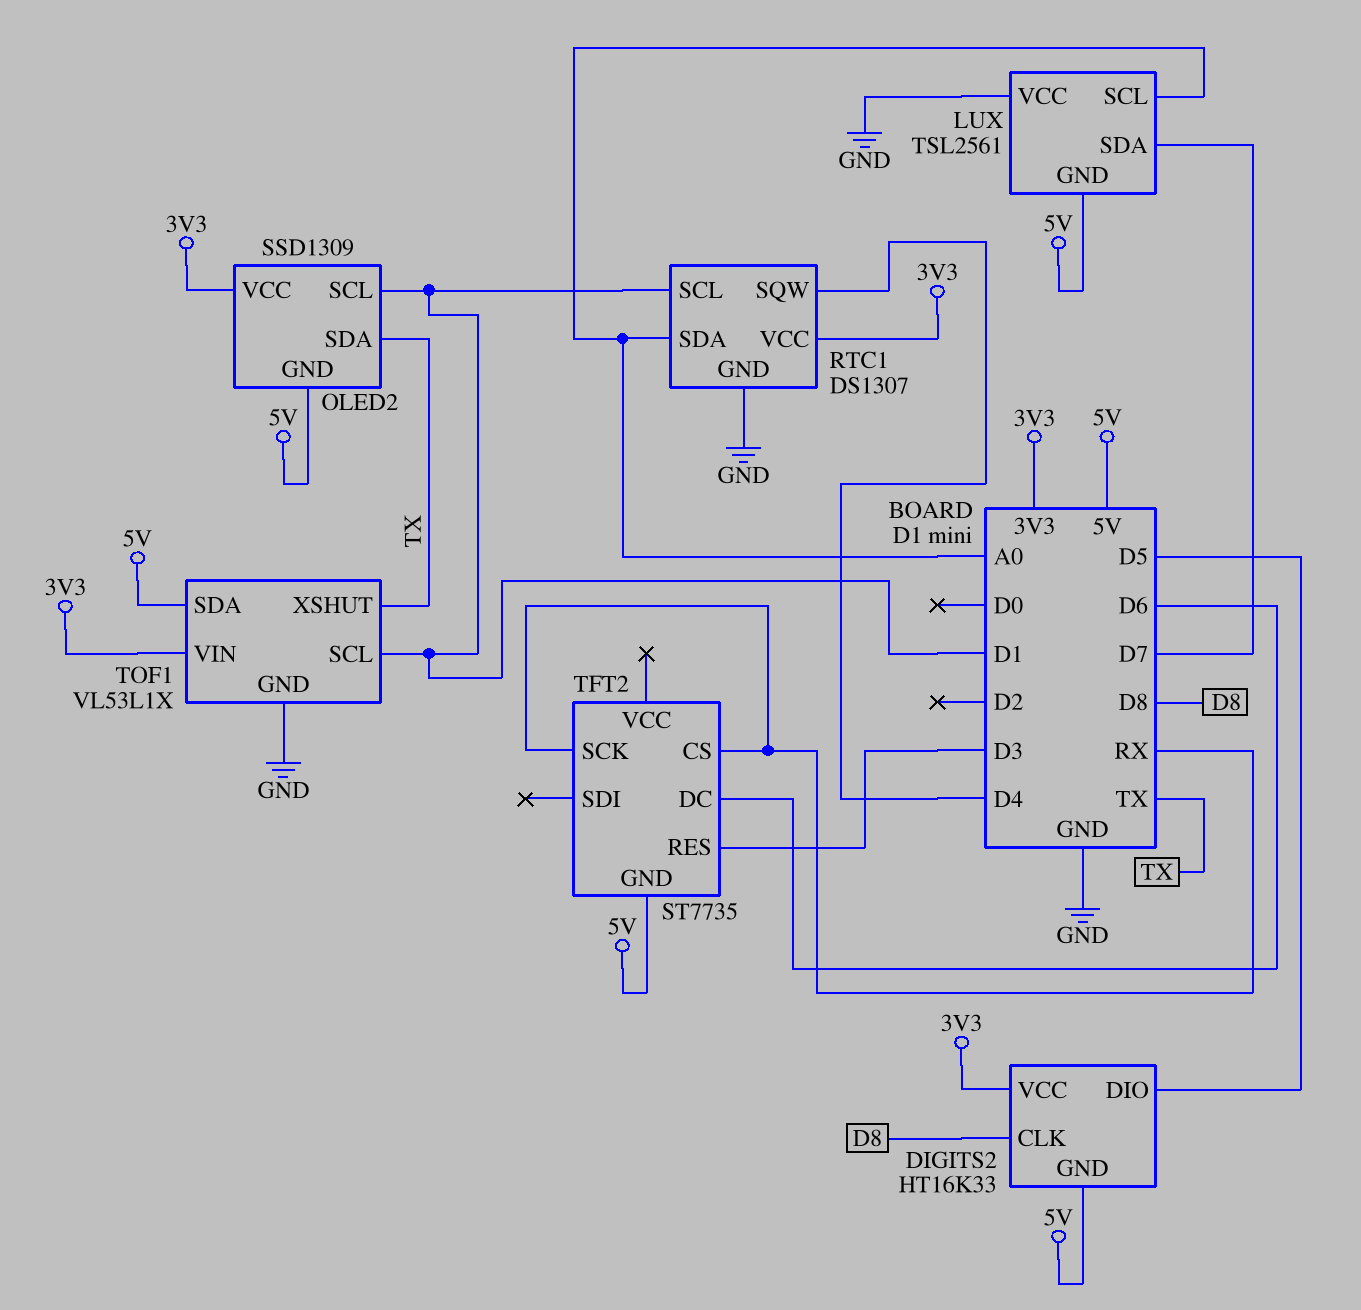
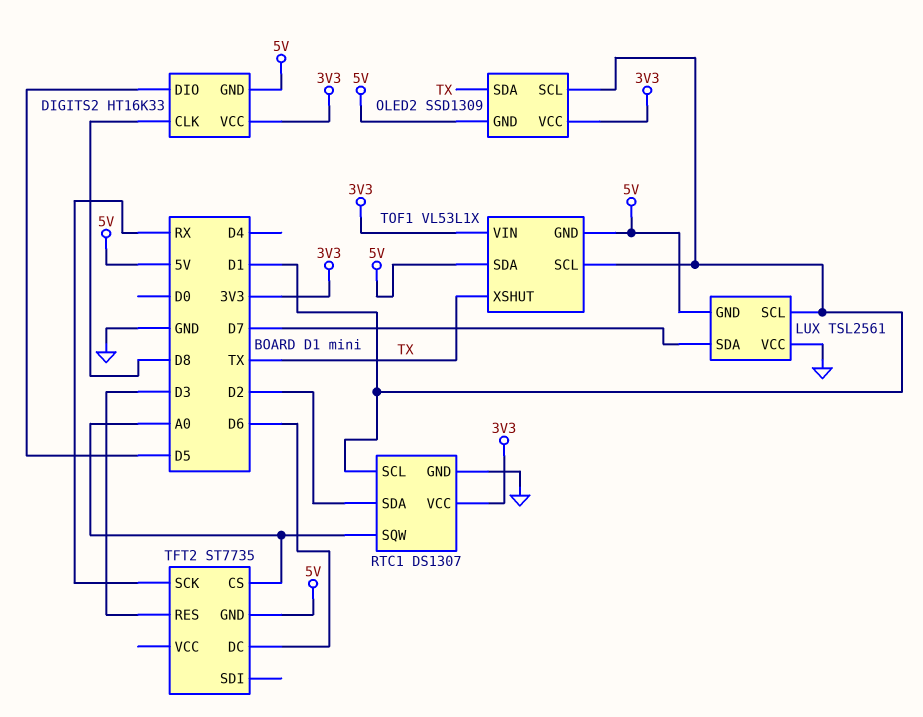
LUX pin SCL: A0 -> D1
RTC1 pin SDA: A0 -> D2
RTC1 pin SQW: D4 -> A0
TFT2 pin CS: RX -> A0
TOF1 pin GND: GND -> 5V

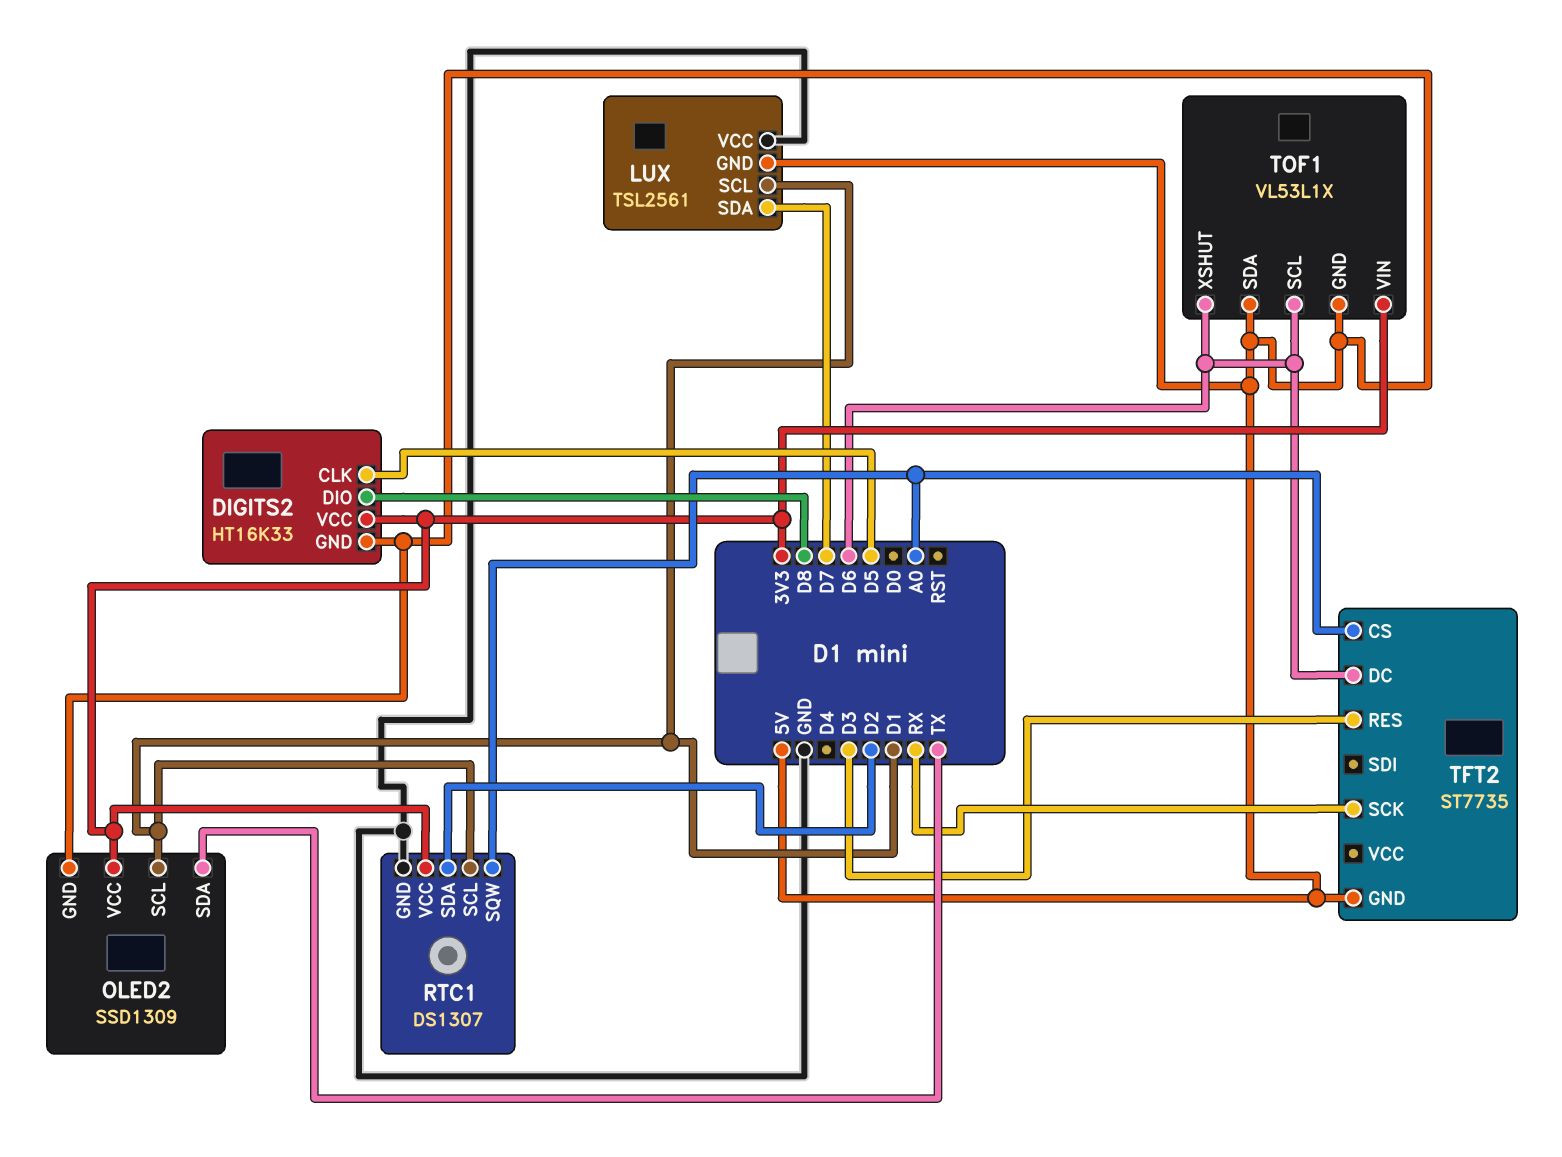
DIGITS2 pin CLK: D8 -> D5
DIGITS2 pin DIO: D5 -> D8
TOF1 pin SCL: D1 -> D6
TOF1 pin XSHUT: TX -> D6

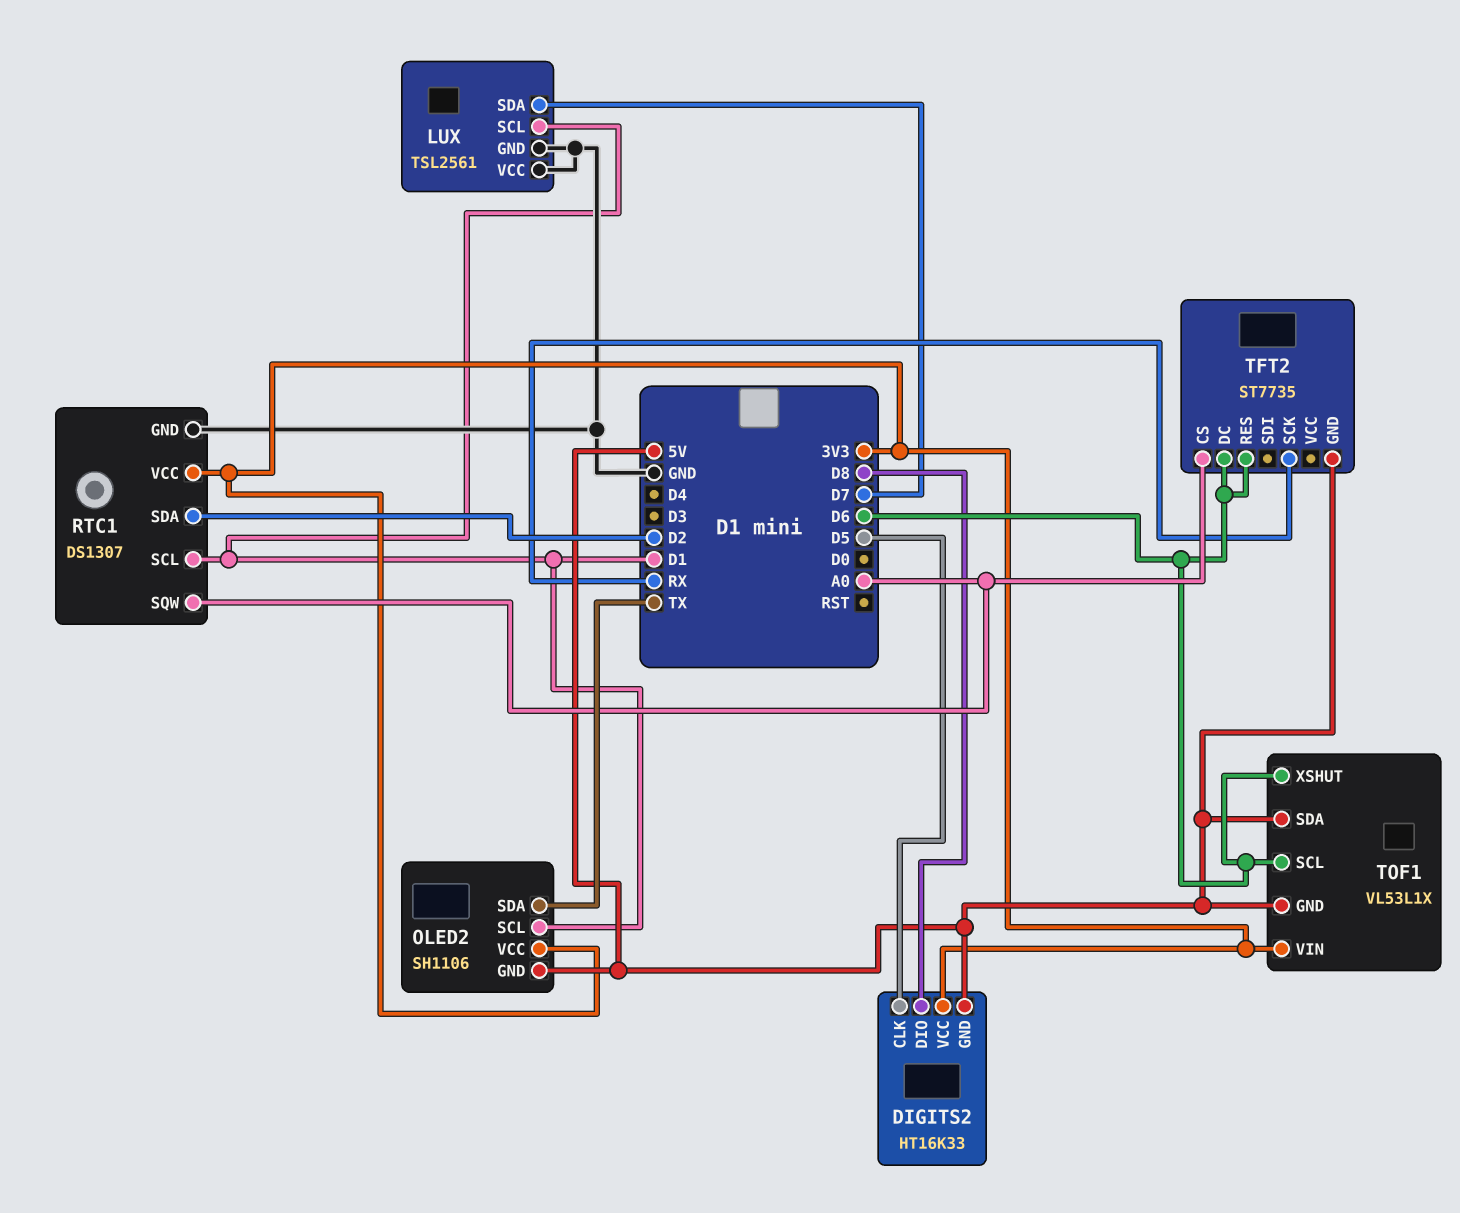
LUX pin GND: 5V -> GND
OLED2: SSD1309 -> SH1106
TFT2 pin RES: D3 -> D6

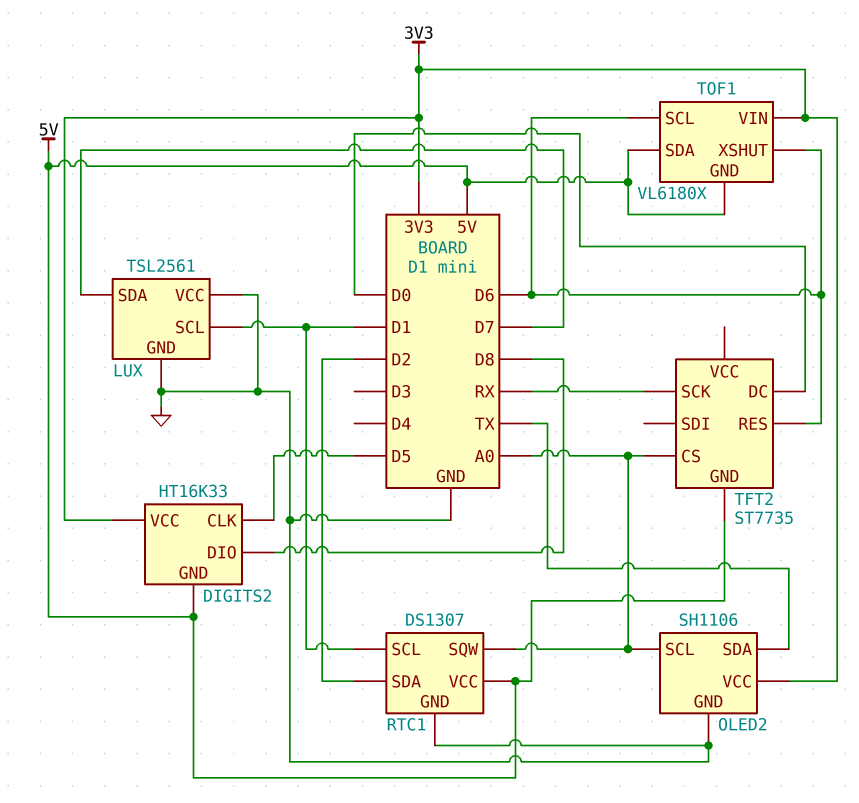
OLED2 pin GND: 5V -> GND
OLED2 pin SCL: D1 -> A0
RTC1 pin VCC: 3V3 -> 5V
TFT2 pin DC: D6 -> D0
TOF1: VL53L1X -> VL6180X

